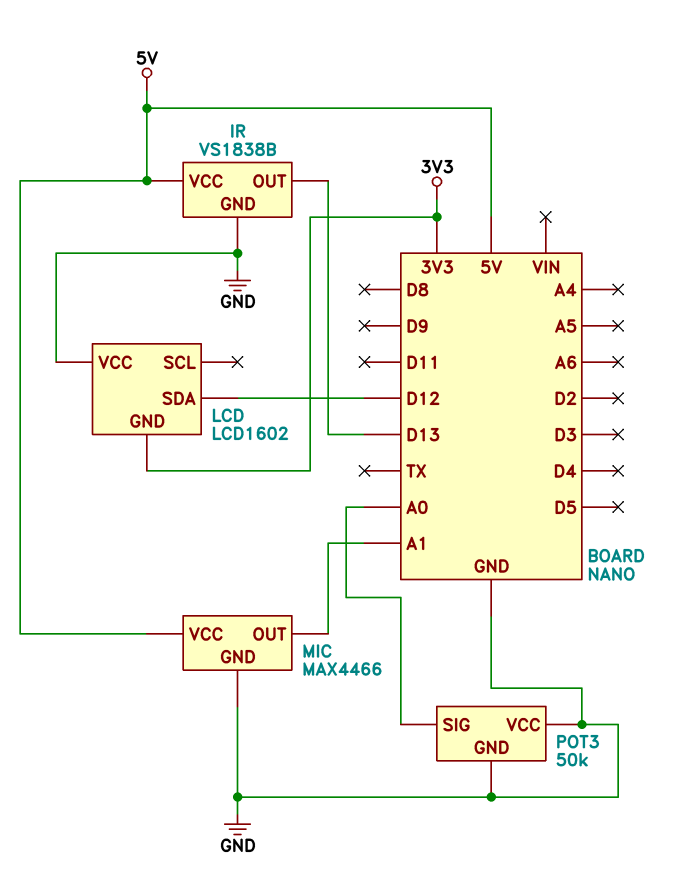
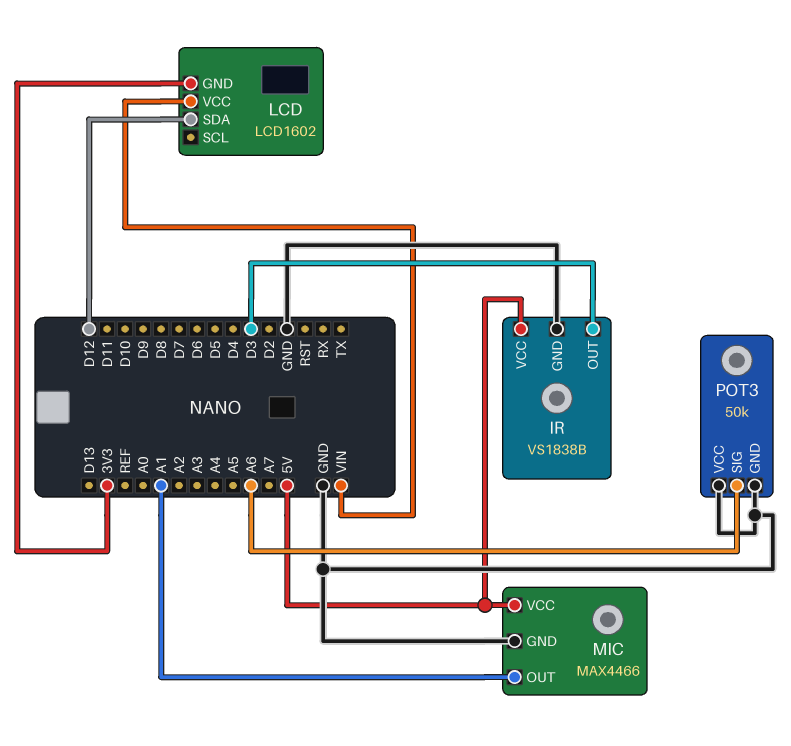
IR pin OUT: D13 -> D3
LCD pin VCC: GND -> VIN
POT3 pin SIG: A0 -> A6

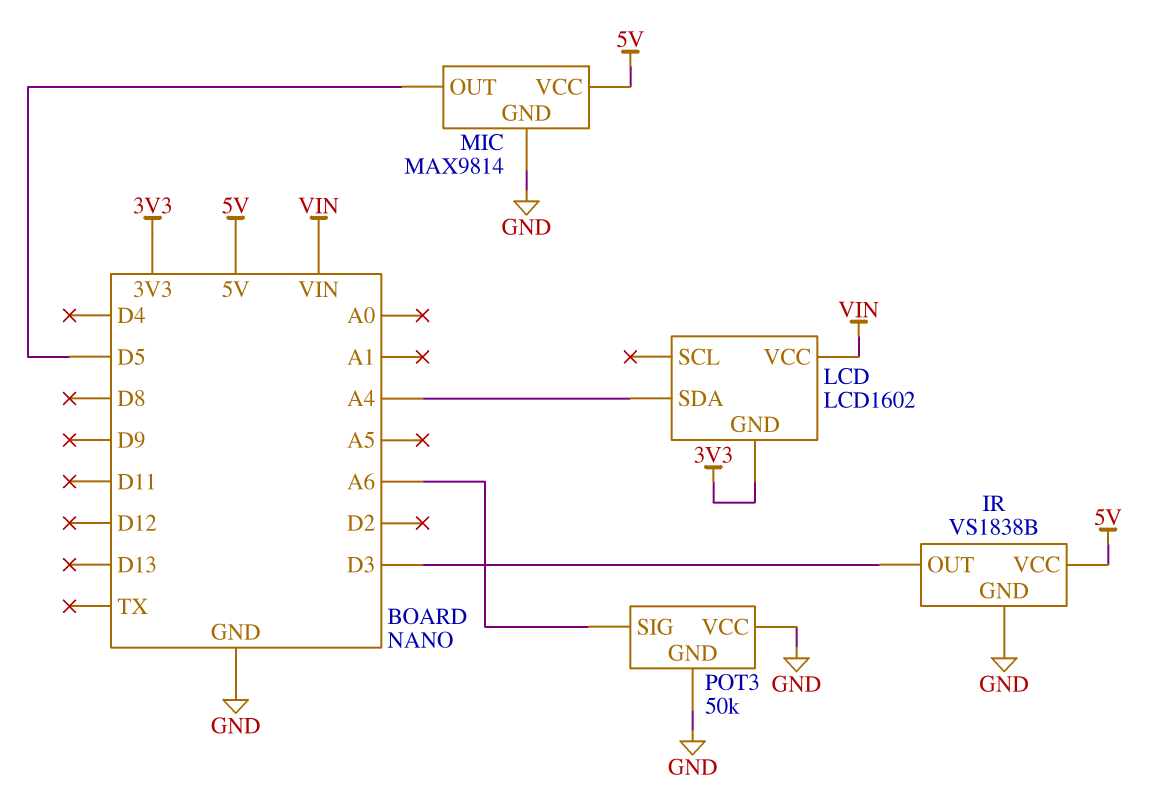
LCD pin SDA: D12 -> A4
MIC: MAX4466 -> MAX9814
MIC pin OUT: A1 -> D5

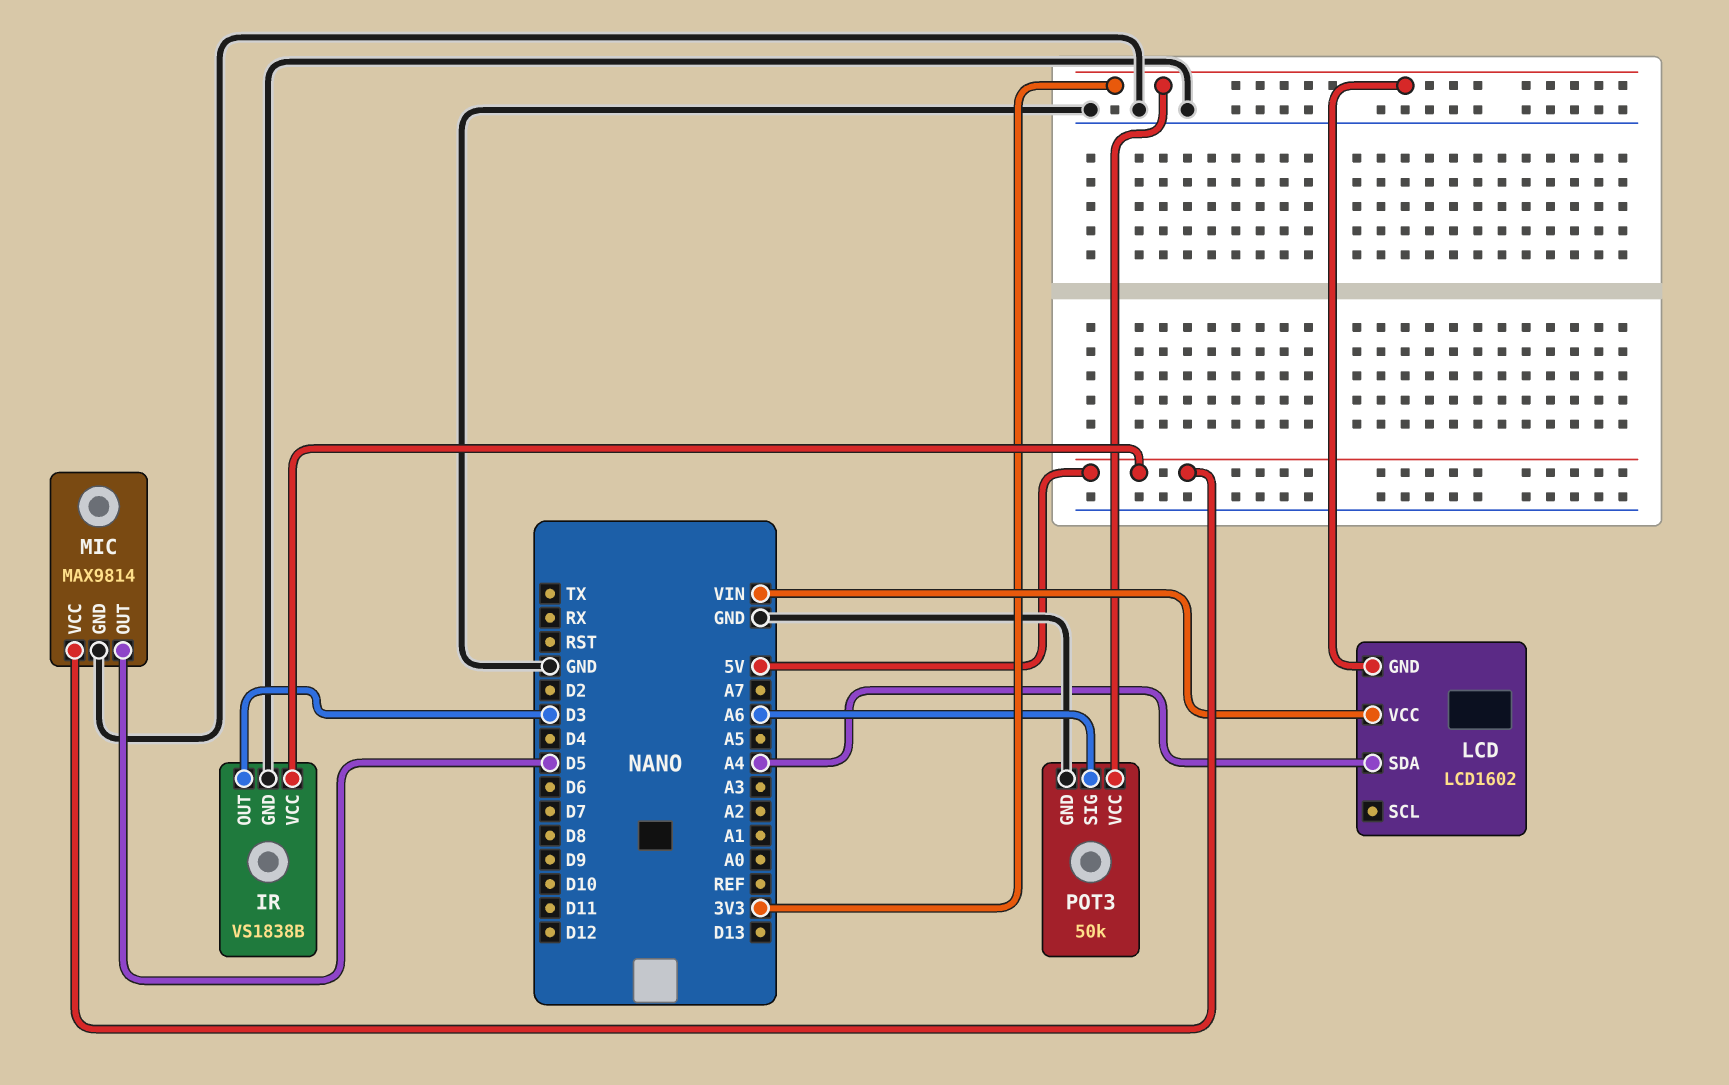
POT3 pin VCC: GND -> 3V3

